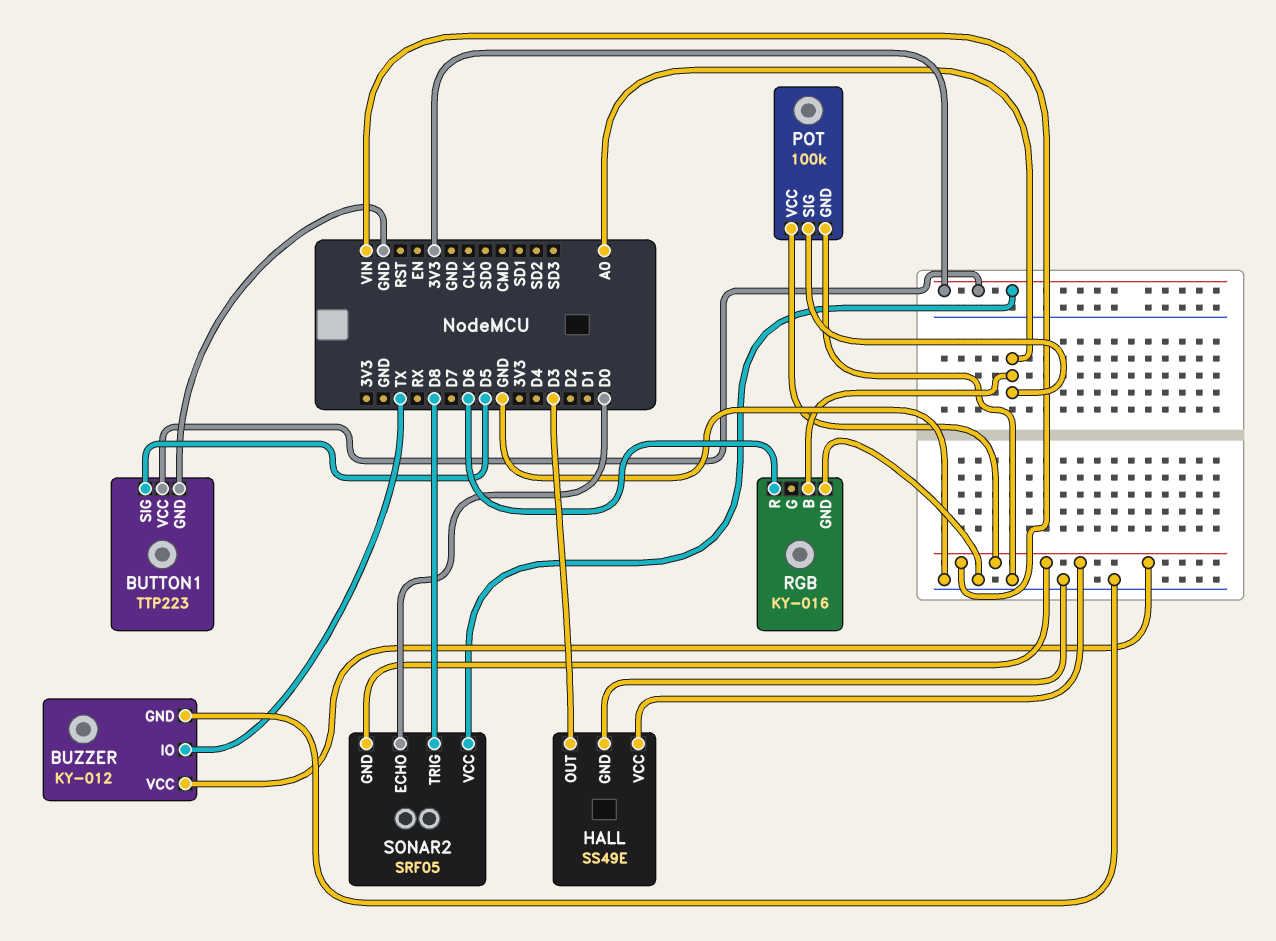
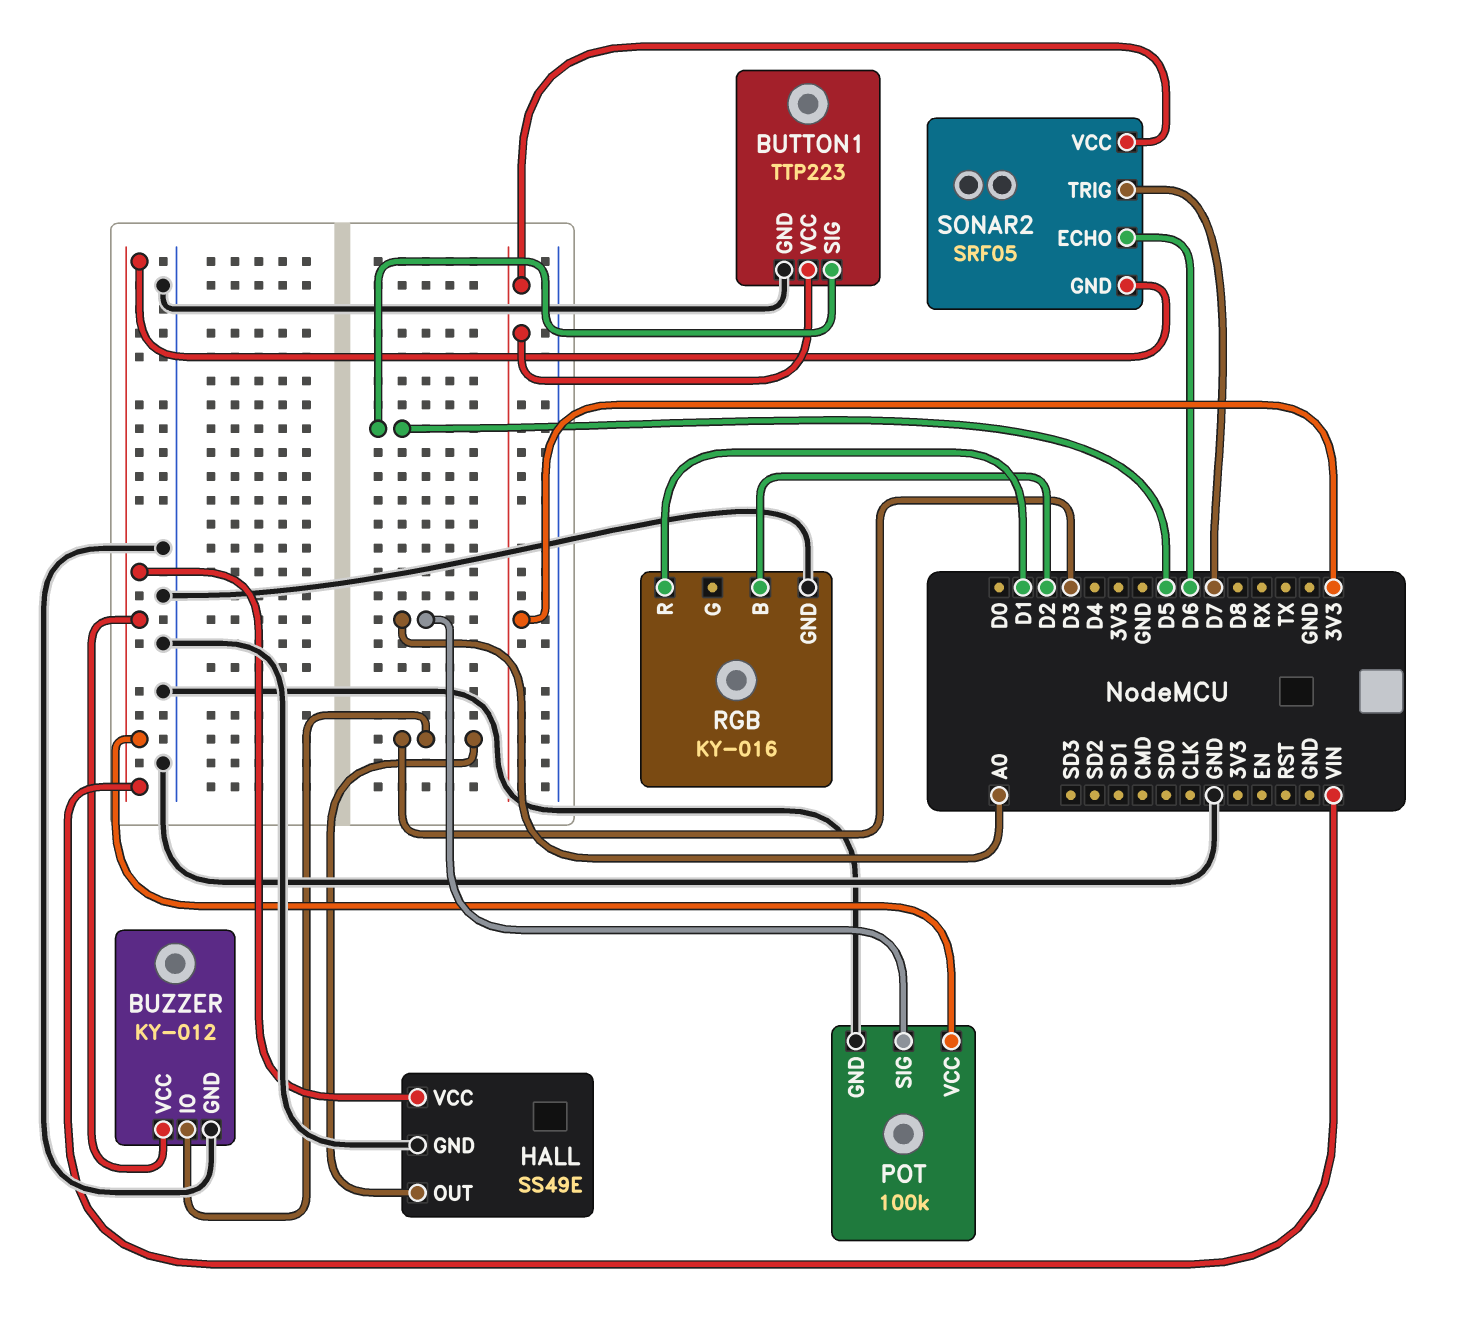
BUZZER pin IO: TX -> D3
RGB pin B: A0 -> D2
RGB pin R: D6 -> D1
SONAR2 pin ECHO: D0 -> D6
SONAR2 pin TRIG: D8 -> D7

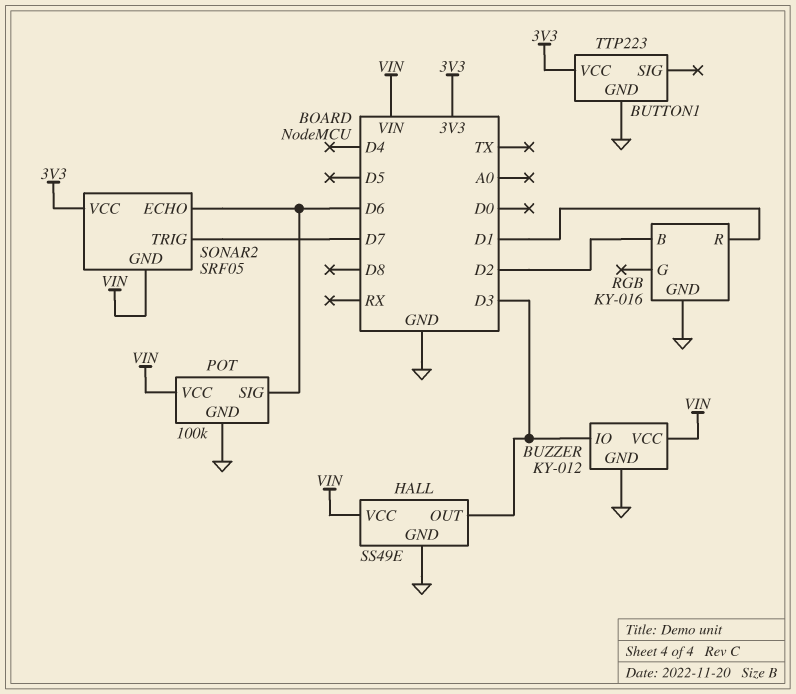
BUTTON1 pin SIG: D5 -> none
POT pin SIG: A0 -> D6

